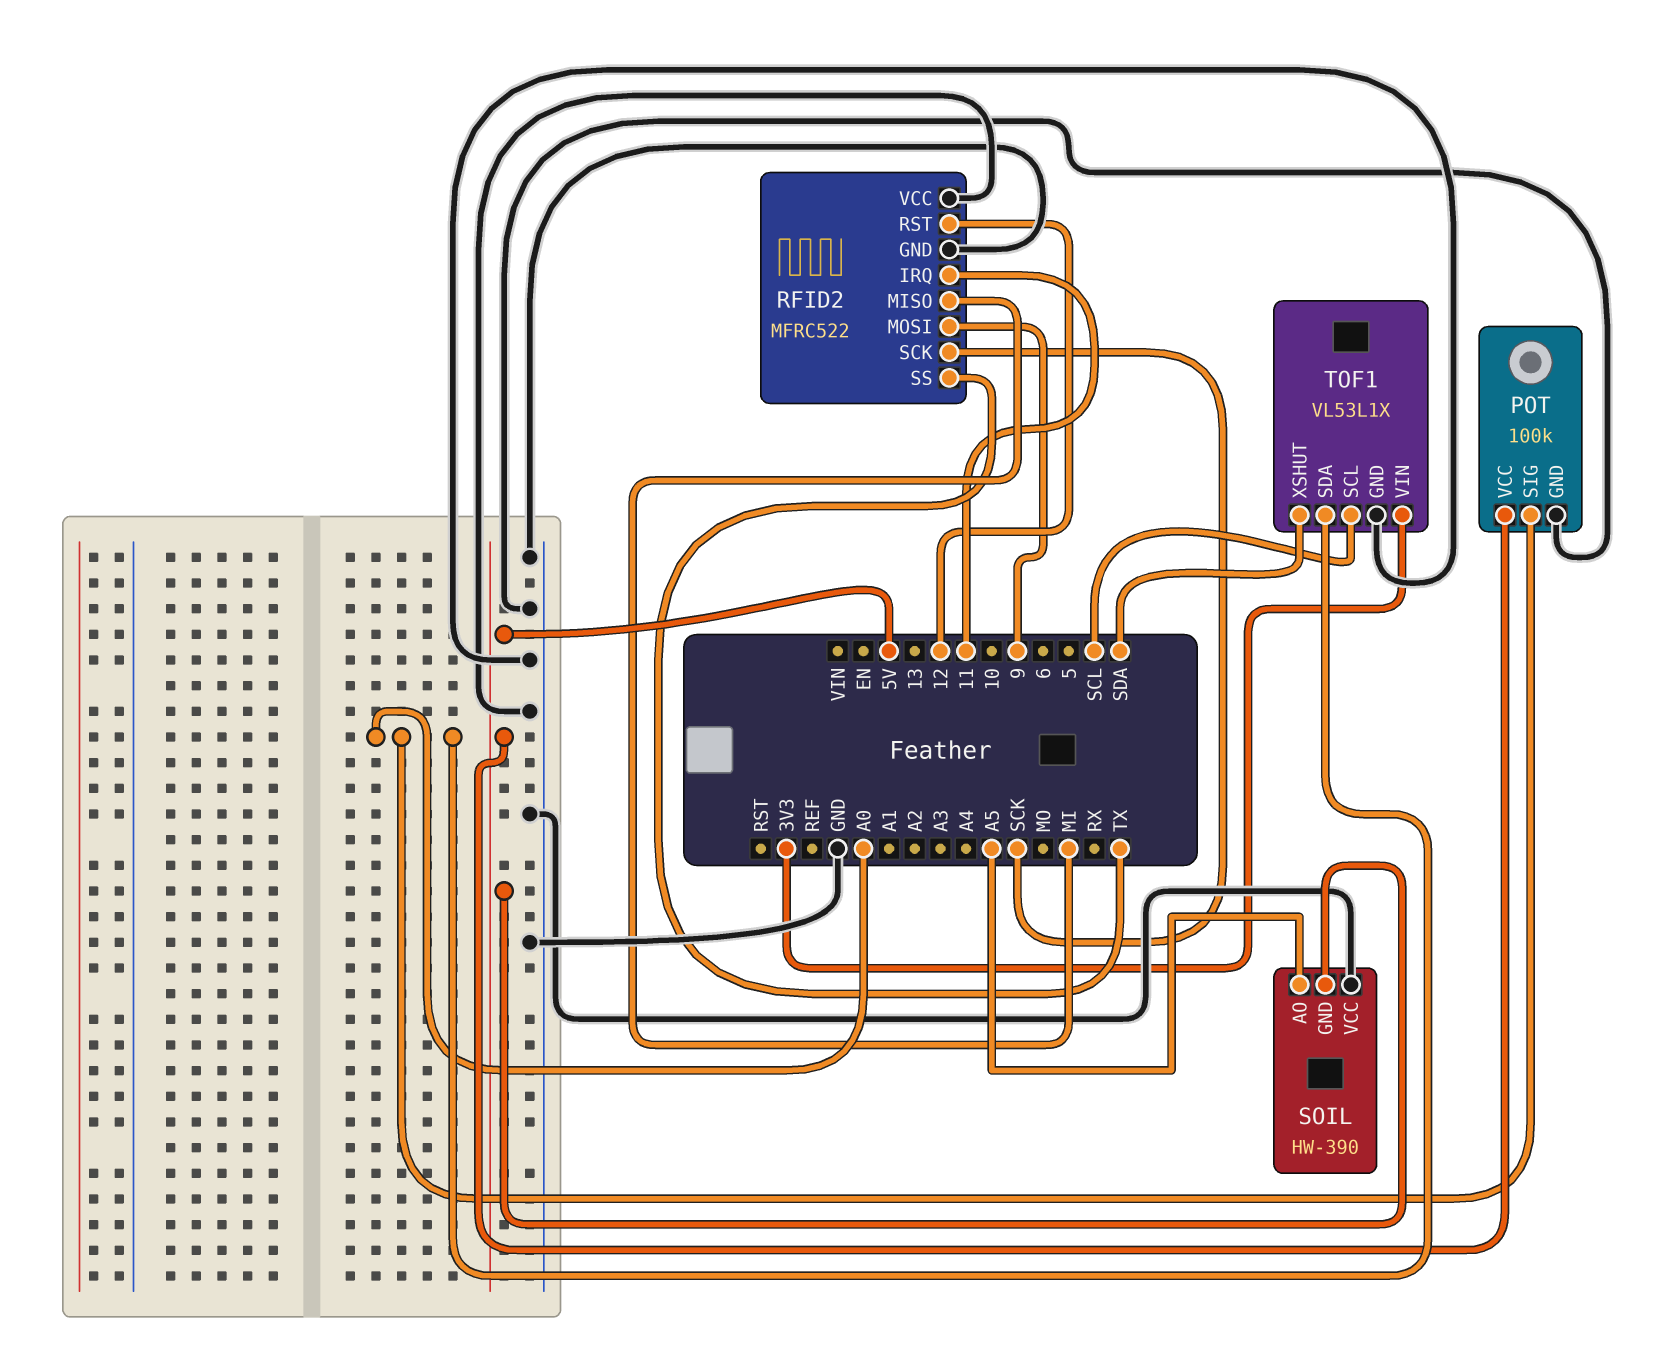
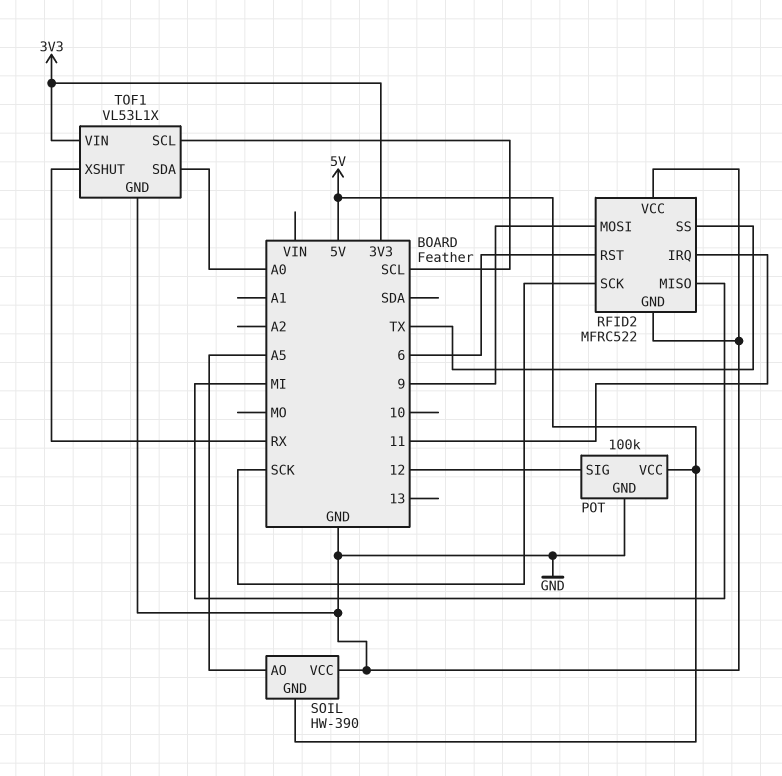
POT pin SIG: A0 -> 12
RFID2 pin RST: 12 -> 6
TOF1 pin XSHUT: SDA -> RX

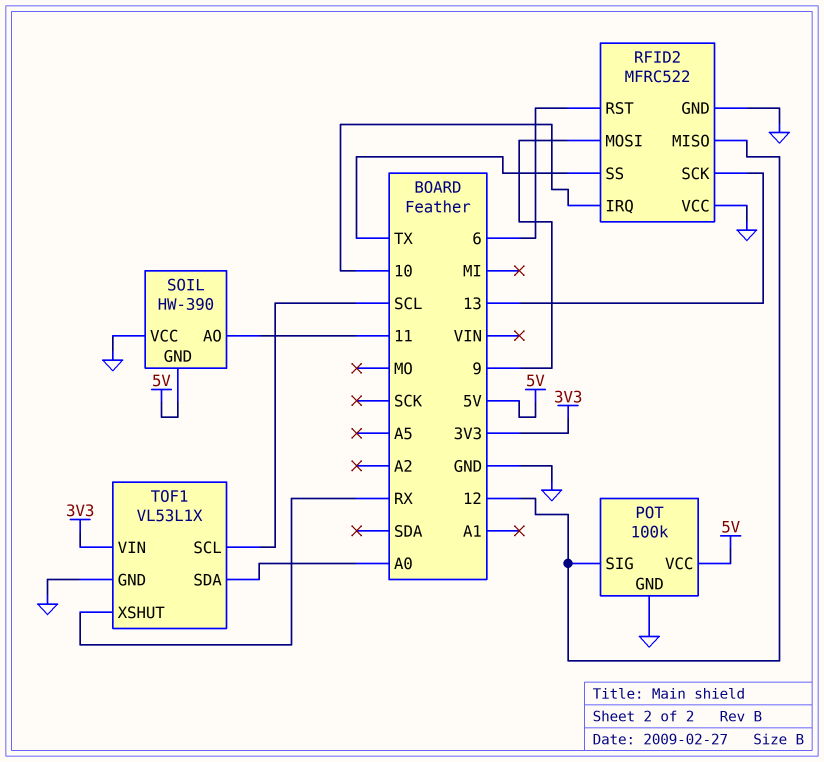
RFID2 pin IRQ: 11 -> 10
RFID2 pin MISO: MI -> 12
RFID2 pin SCK: SCK -> 13
SOIL pin AO: A5 -> 11

